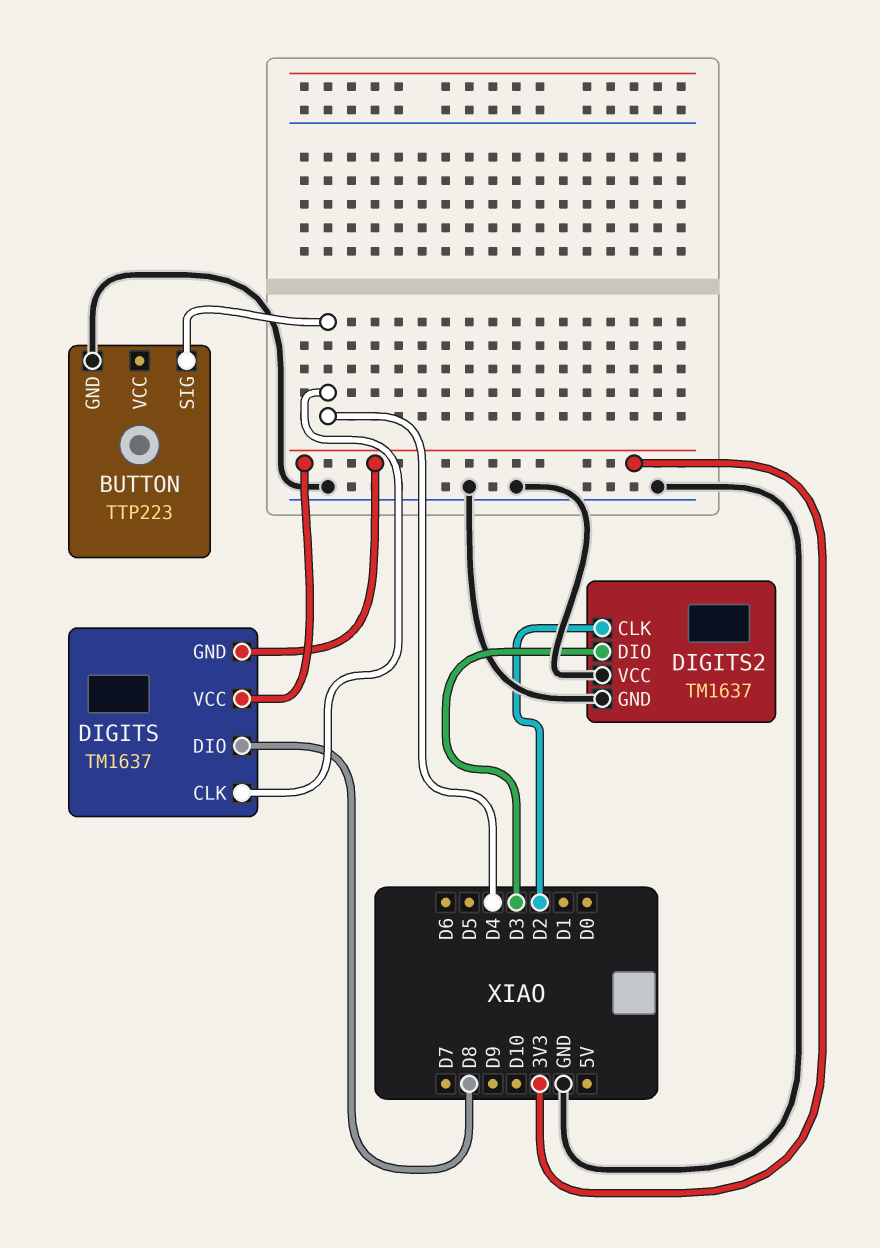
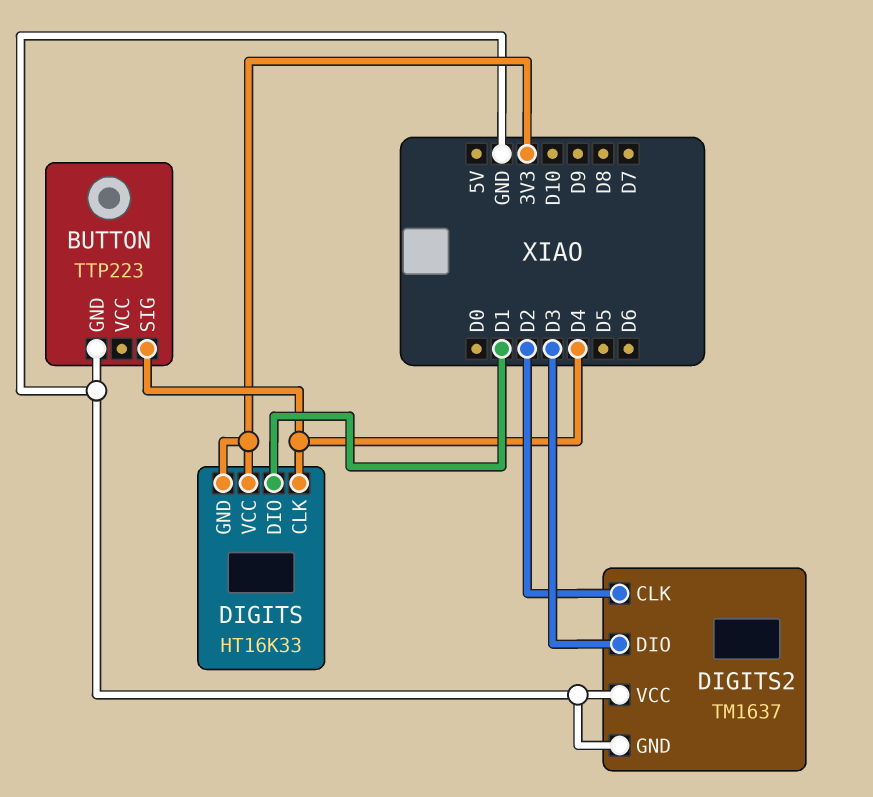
DIGITS: TM1637 -> HT16K33
DIGITS pin DIO: D8 -> D1

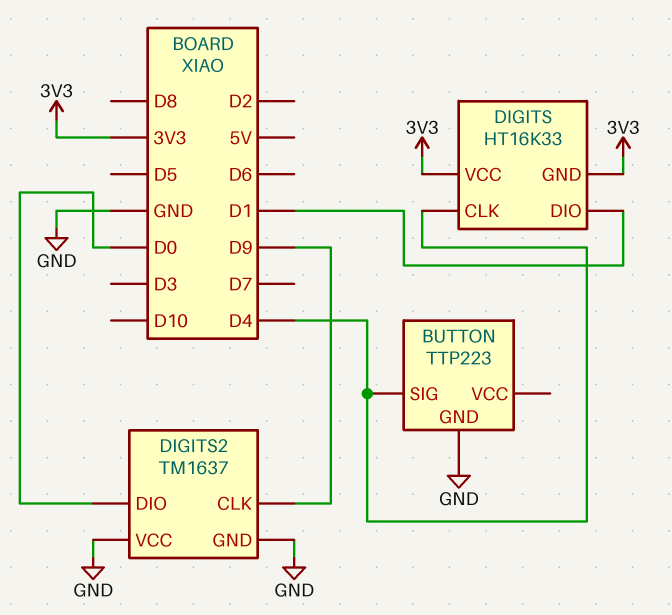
DIGITS2 pin CLK: D2 -> D9
DIGITS2 pin DIO: D3 -> D0

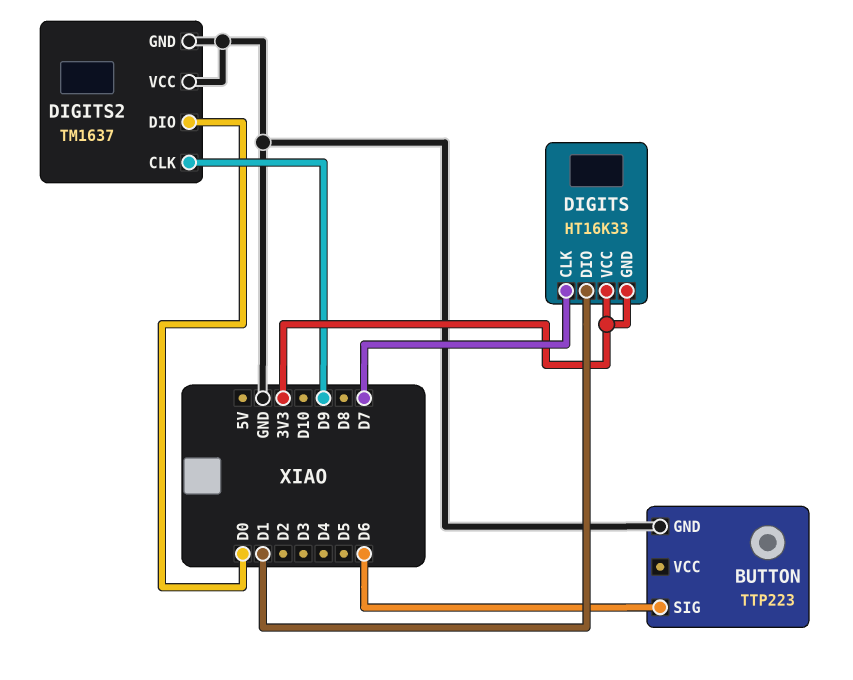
BUTTON pin SIG: D4 -> D6
DIGITS pin CLK: D4 -> D7

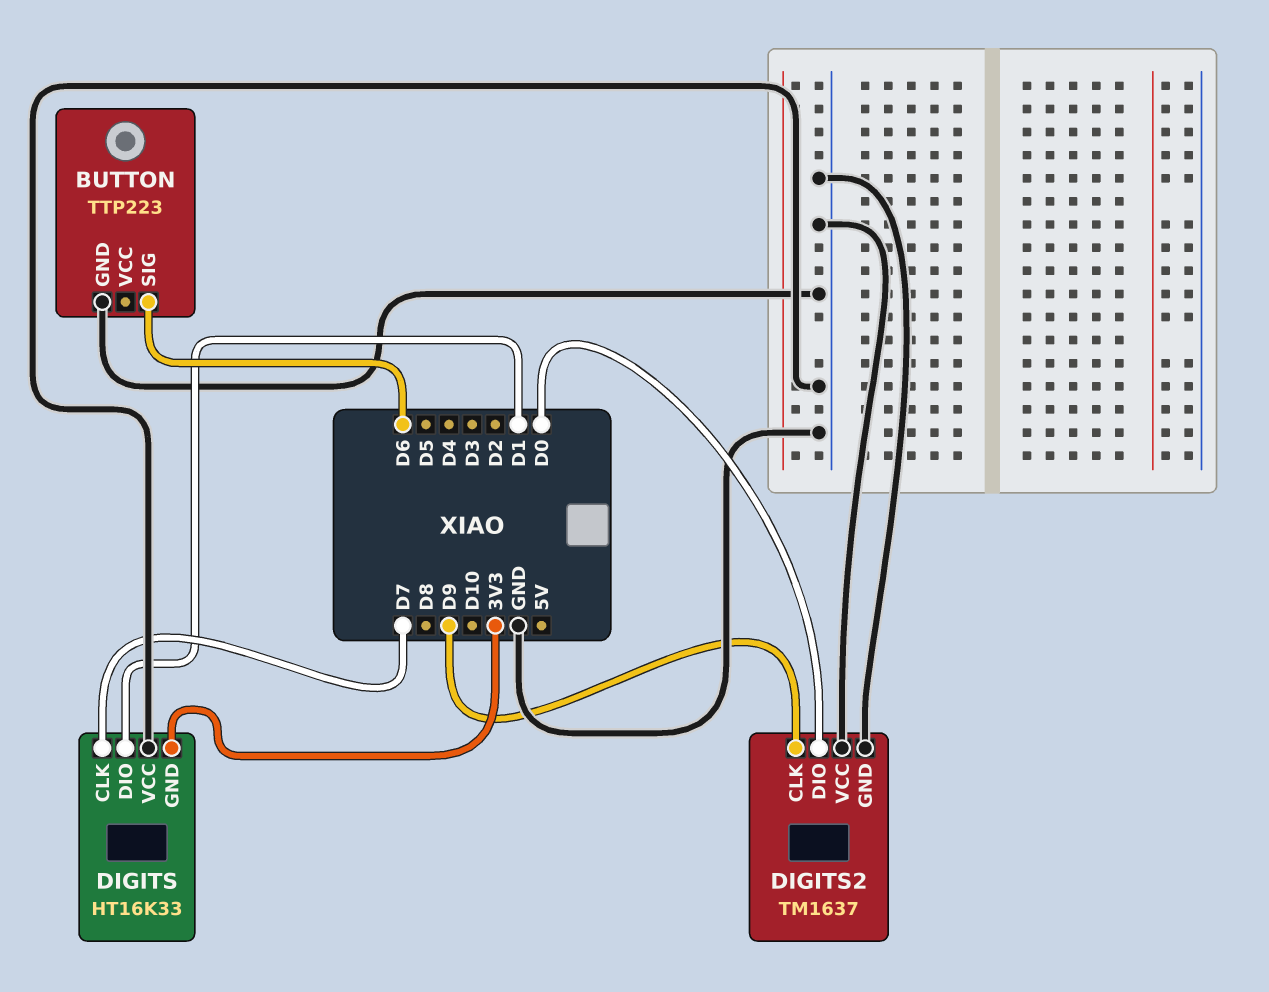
DIGITS pin VCC: 3V3 -> GND

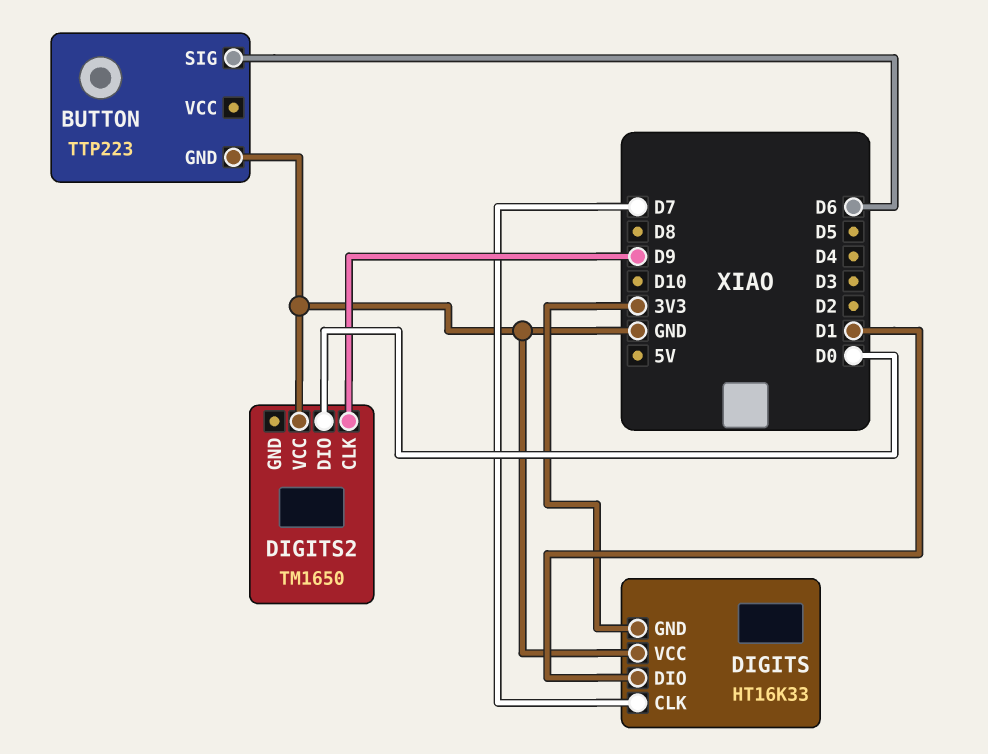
DIGITS2: TM1637 -> TM1650
DIGITS2 pin GND: GND -> none

